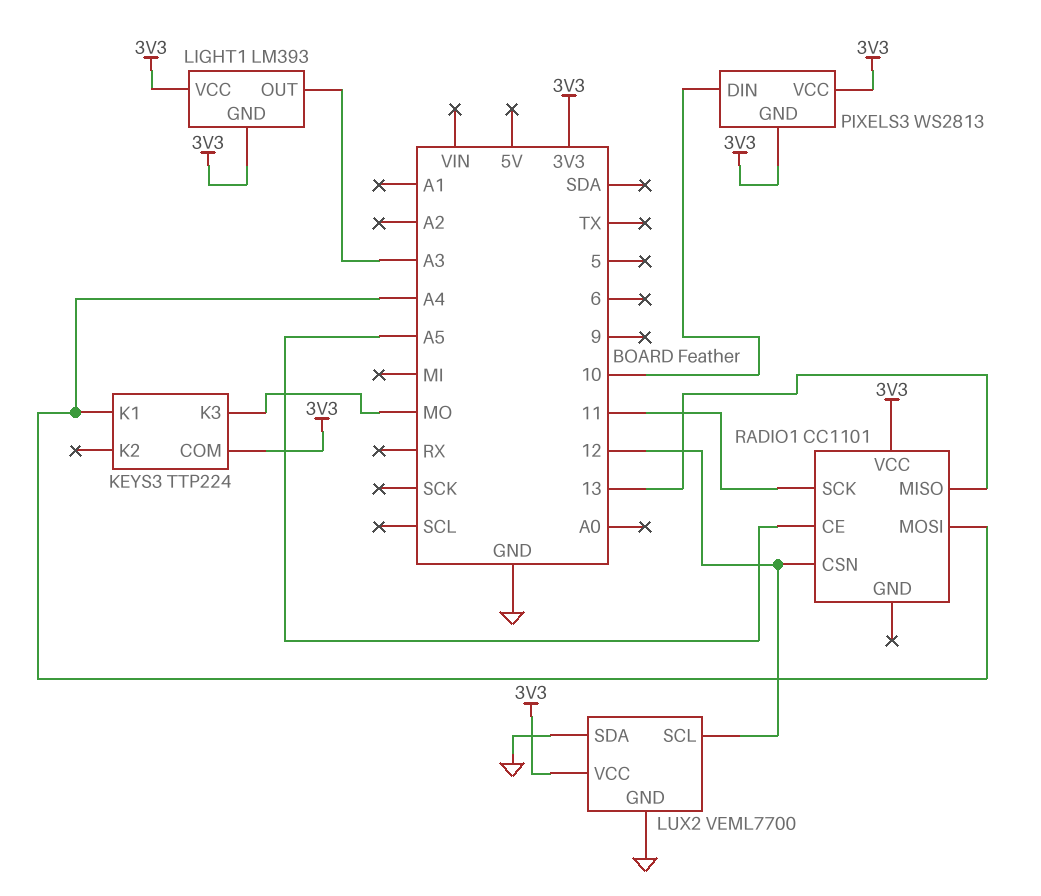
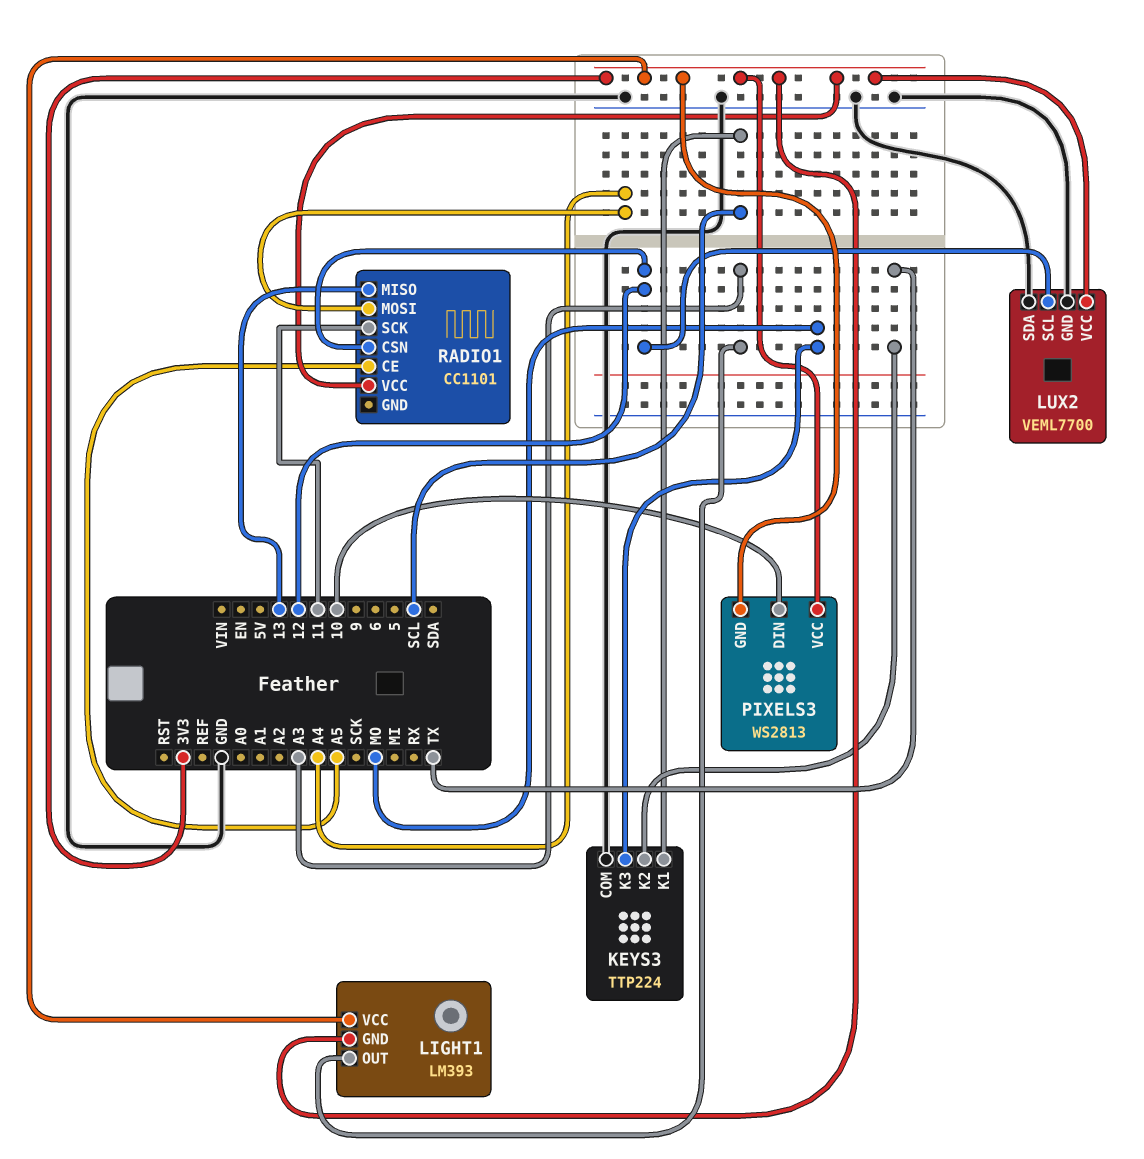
KEYS3 pin COM: 3V3 -> GND
KEYS3 pin K1: A4 -> SCL
KEYS3 pin K2: none -> TX

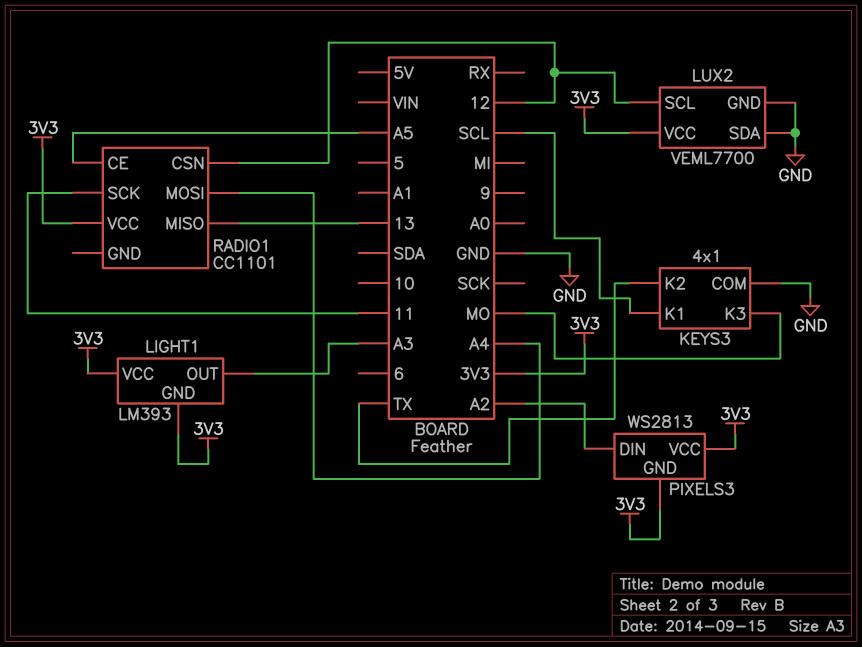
KEYS3: TTP224 -> 4x1
PIXELS3 pin DIN: 10 -> A2

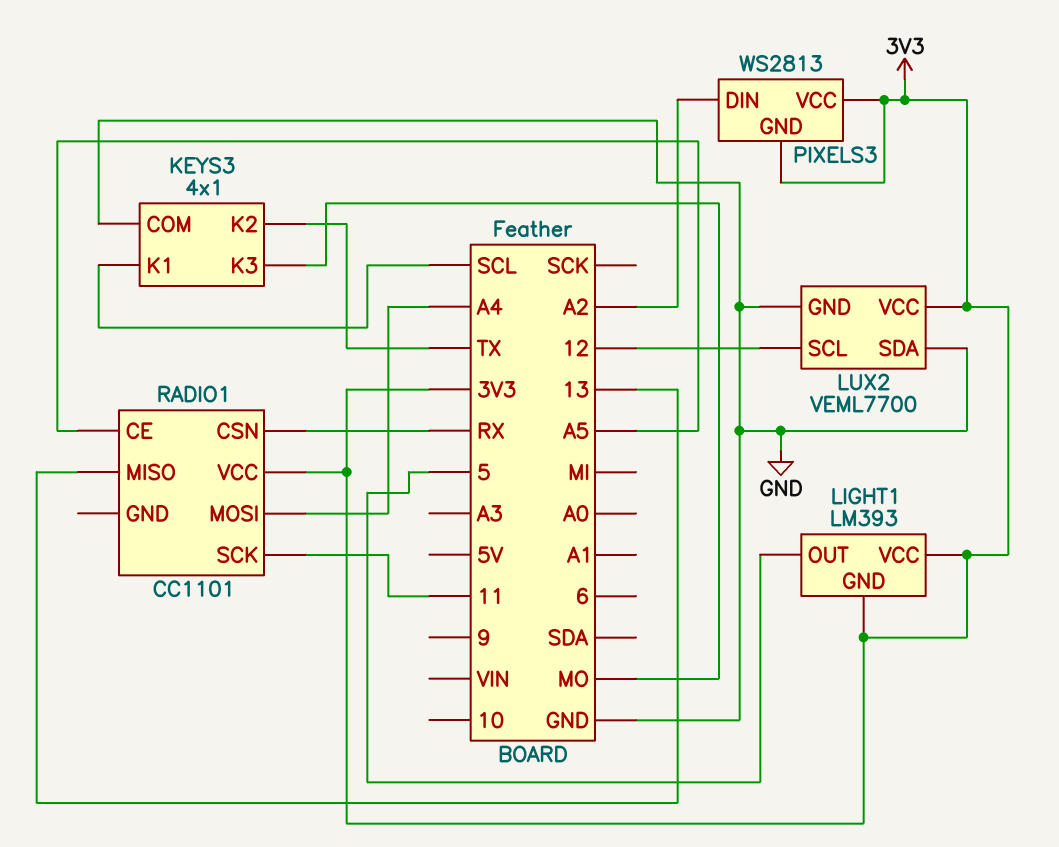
LIGHT1 pin OUT: A3 -> 5
RADIO1 pin CSN: 12 -> RX

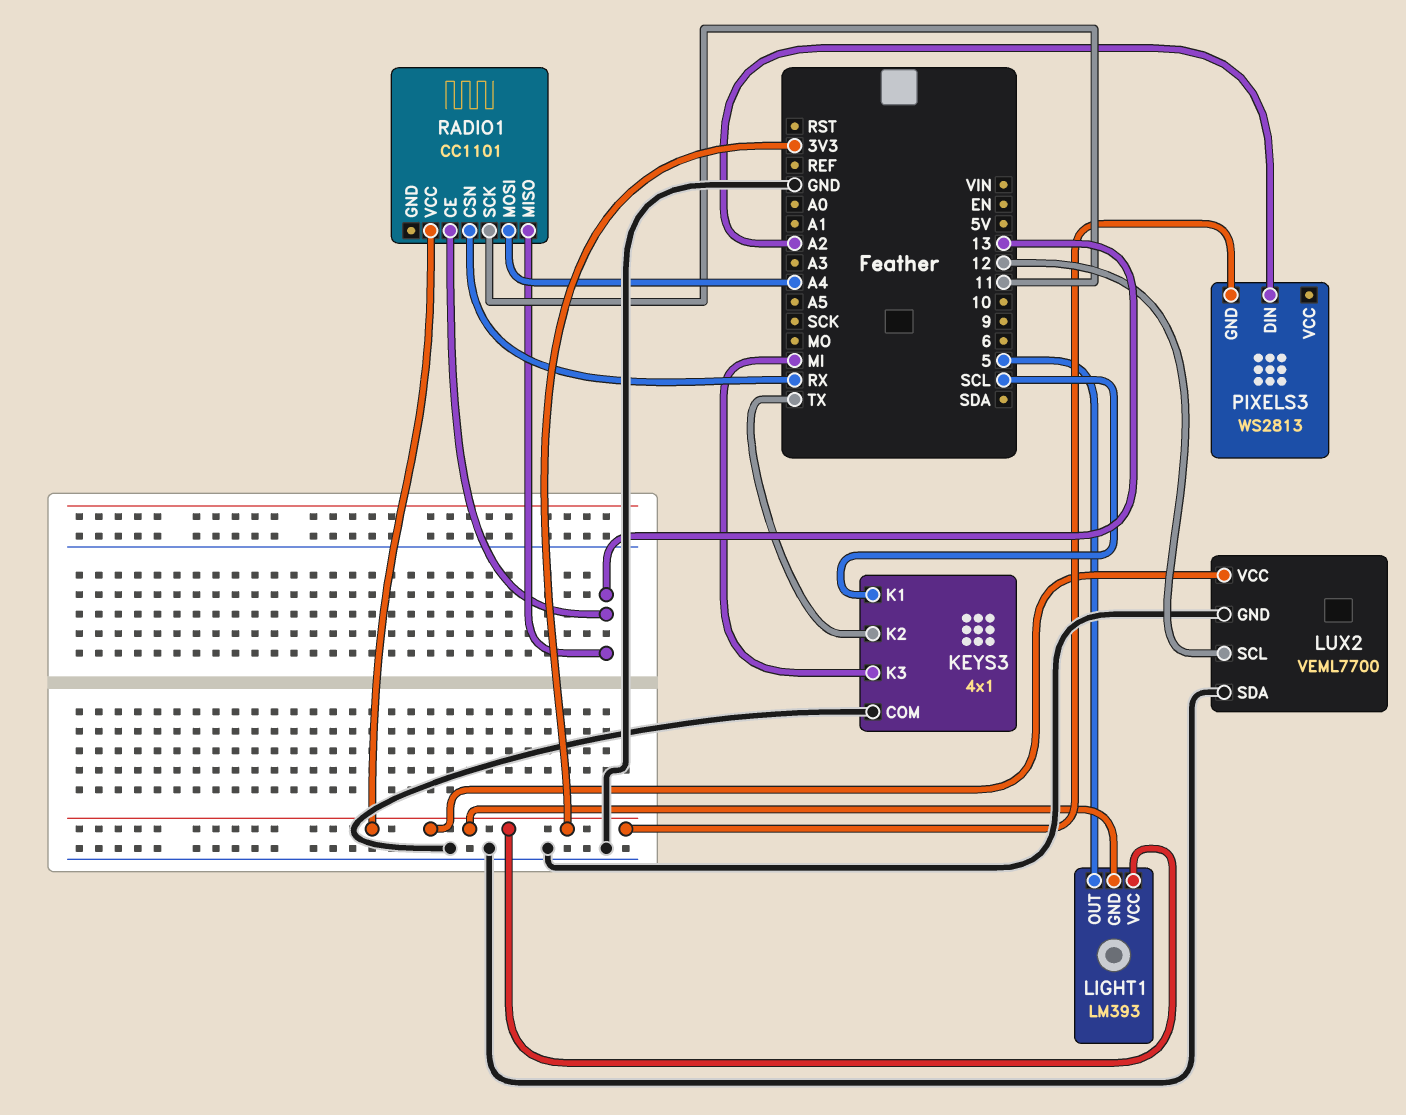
KEYS3 pin K3: MO -> MI
PIXELS3 pin VCC: 3V3 -> none
RADIO1 pin CE: A5 -> 13

